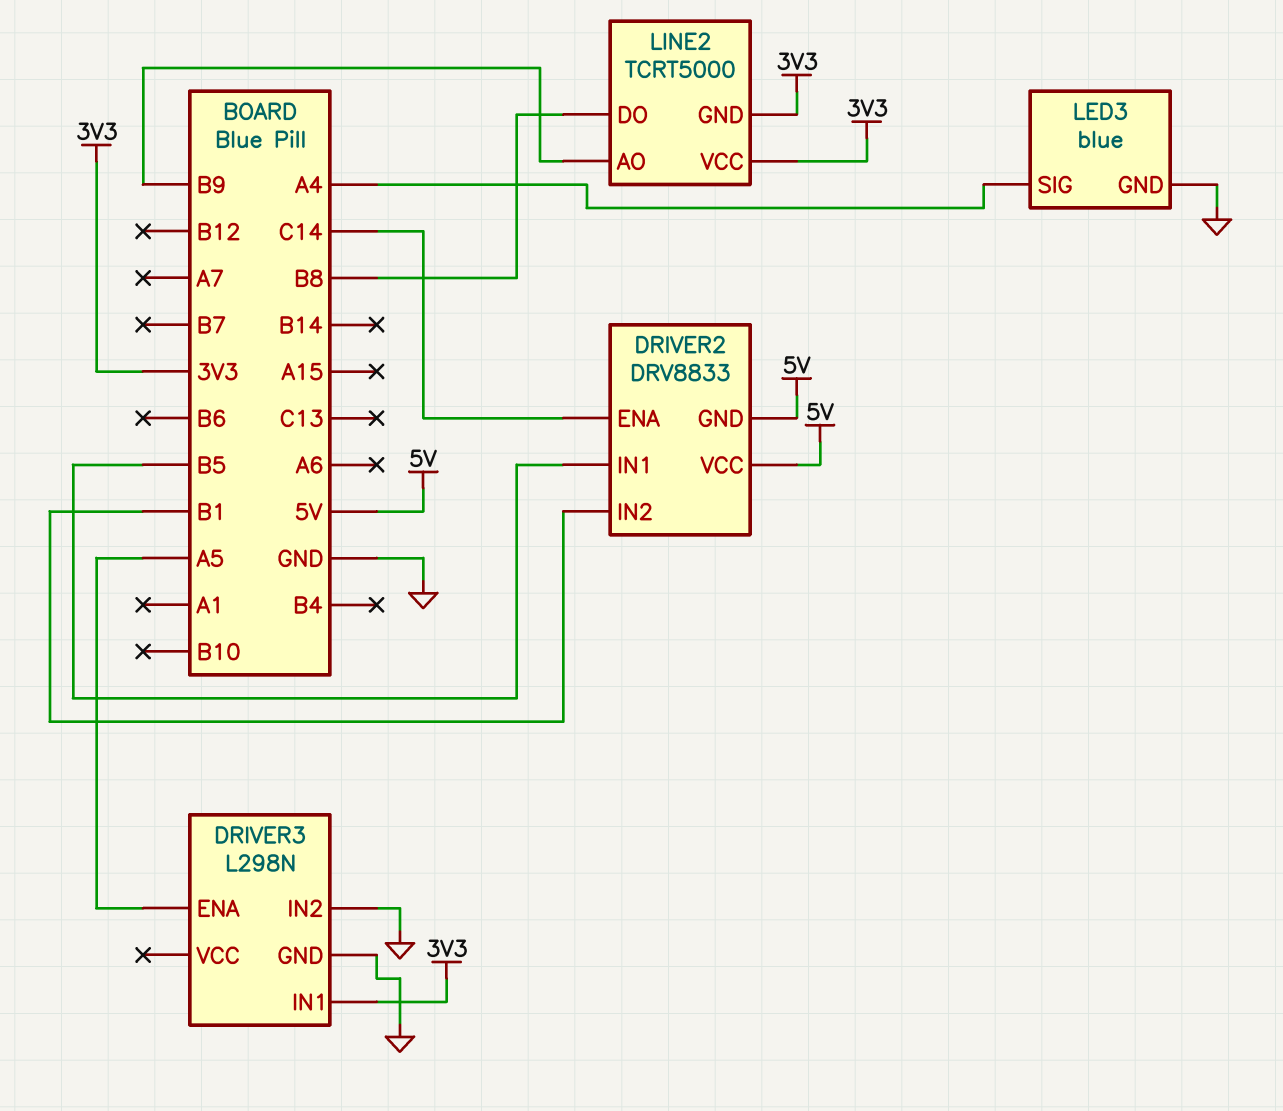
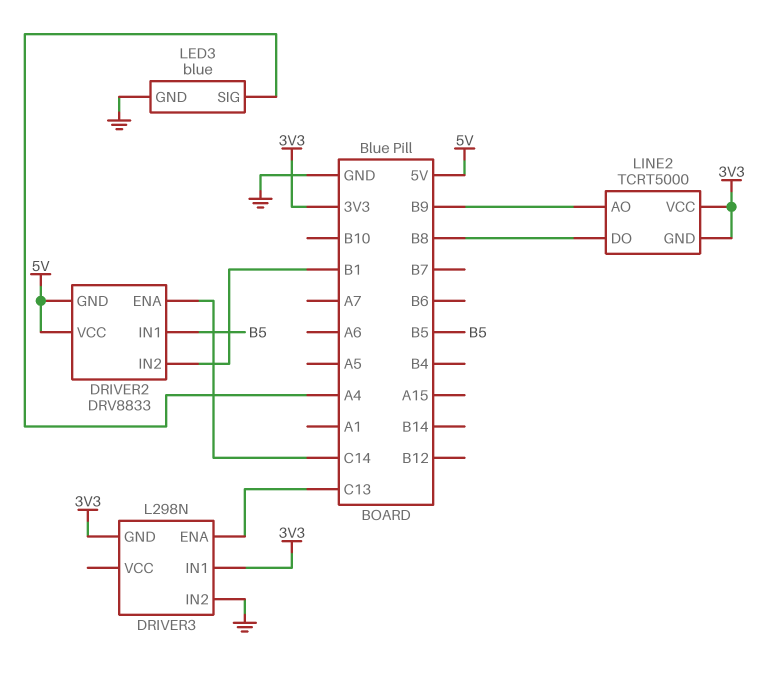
DRIVER3 pin ENA: A5 -> C13
DRIVER3 pin GND: GND -> 3V3

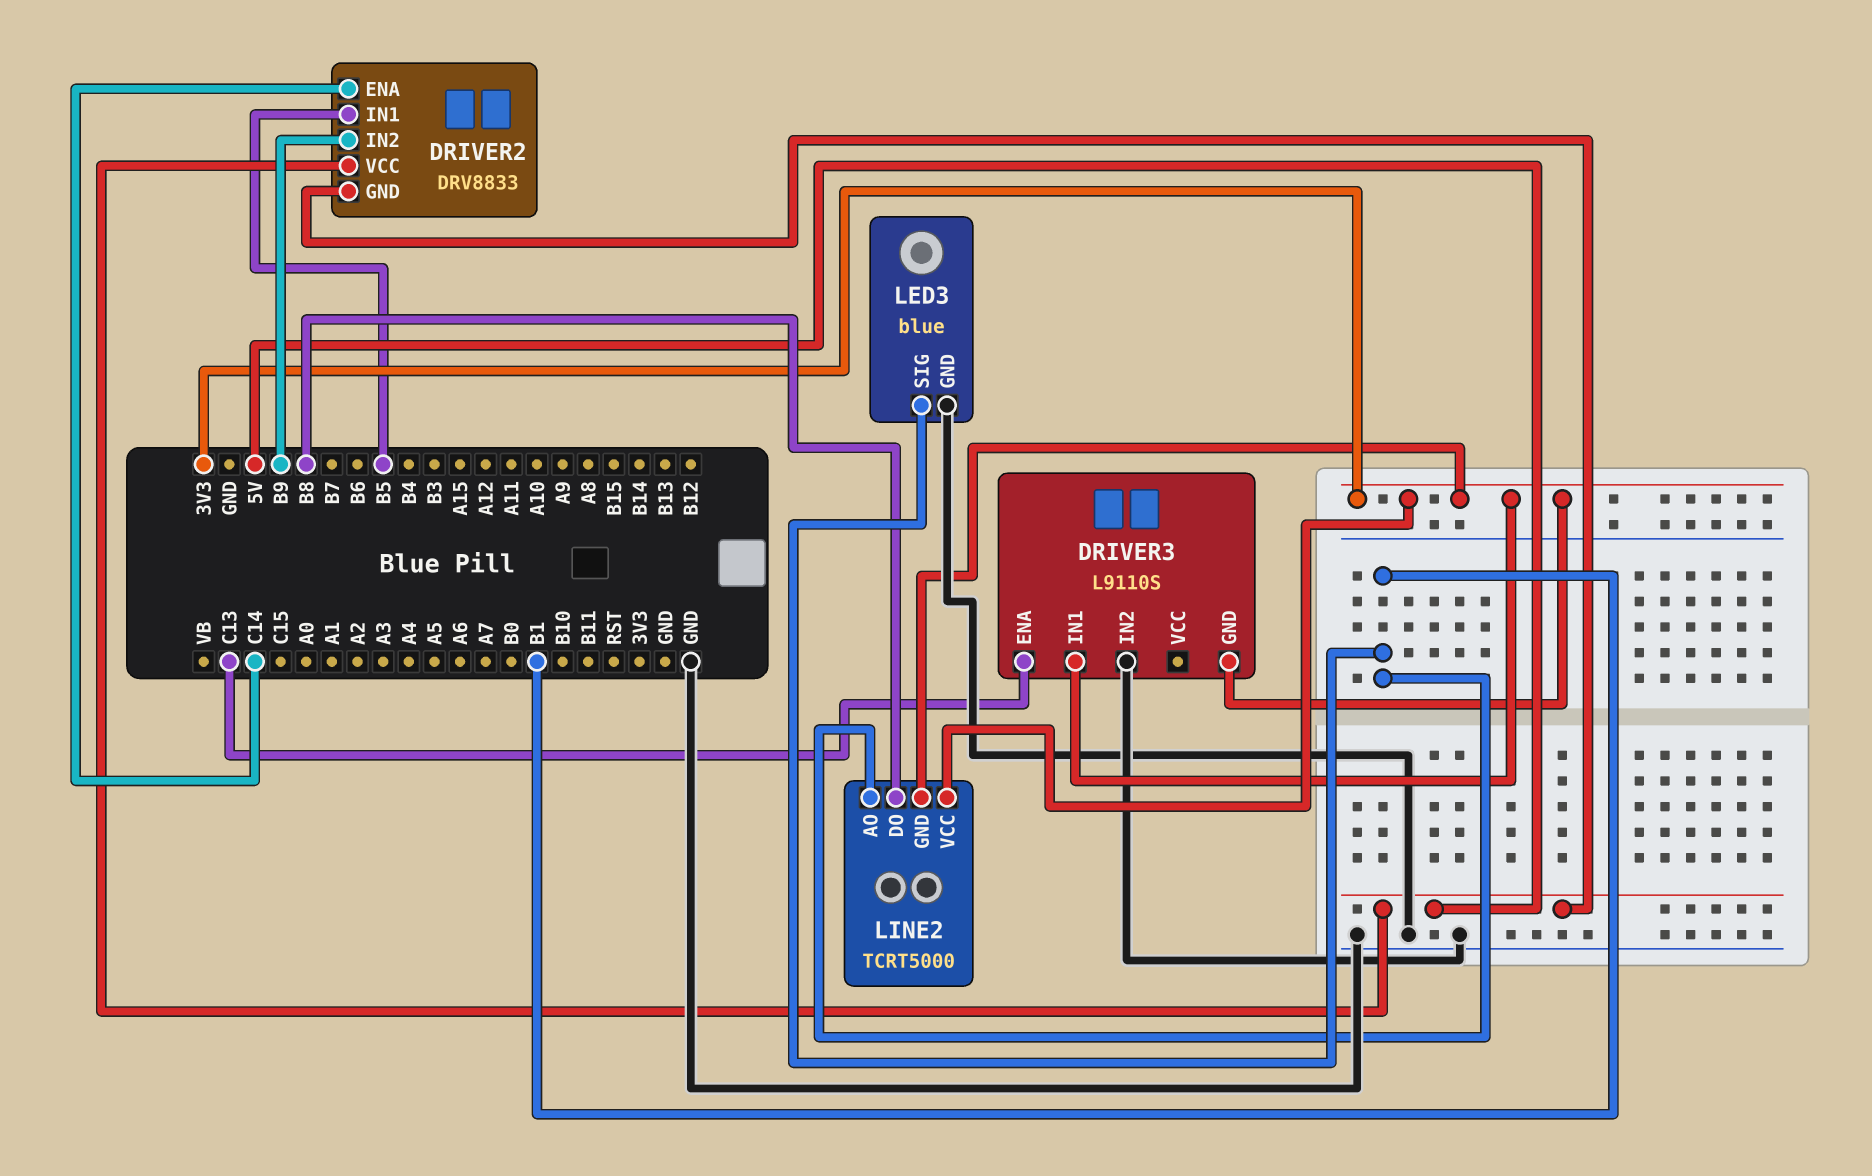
DRIVER2 pin IN2: B1 -> B9
DRIVER3: L298N -> L9110S
LED3 pin SIG: A4 -> B1
LINE2 pin AO: B9 -> B1

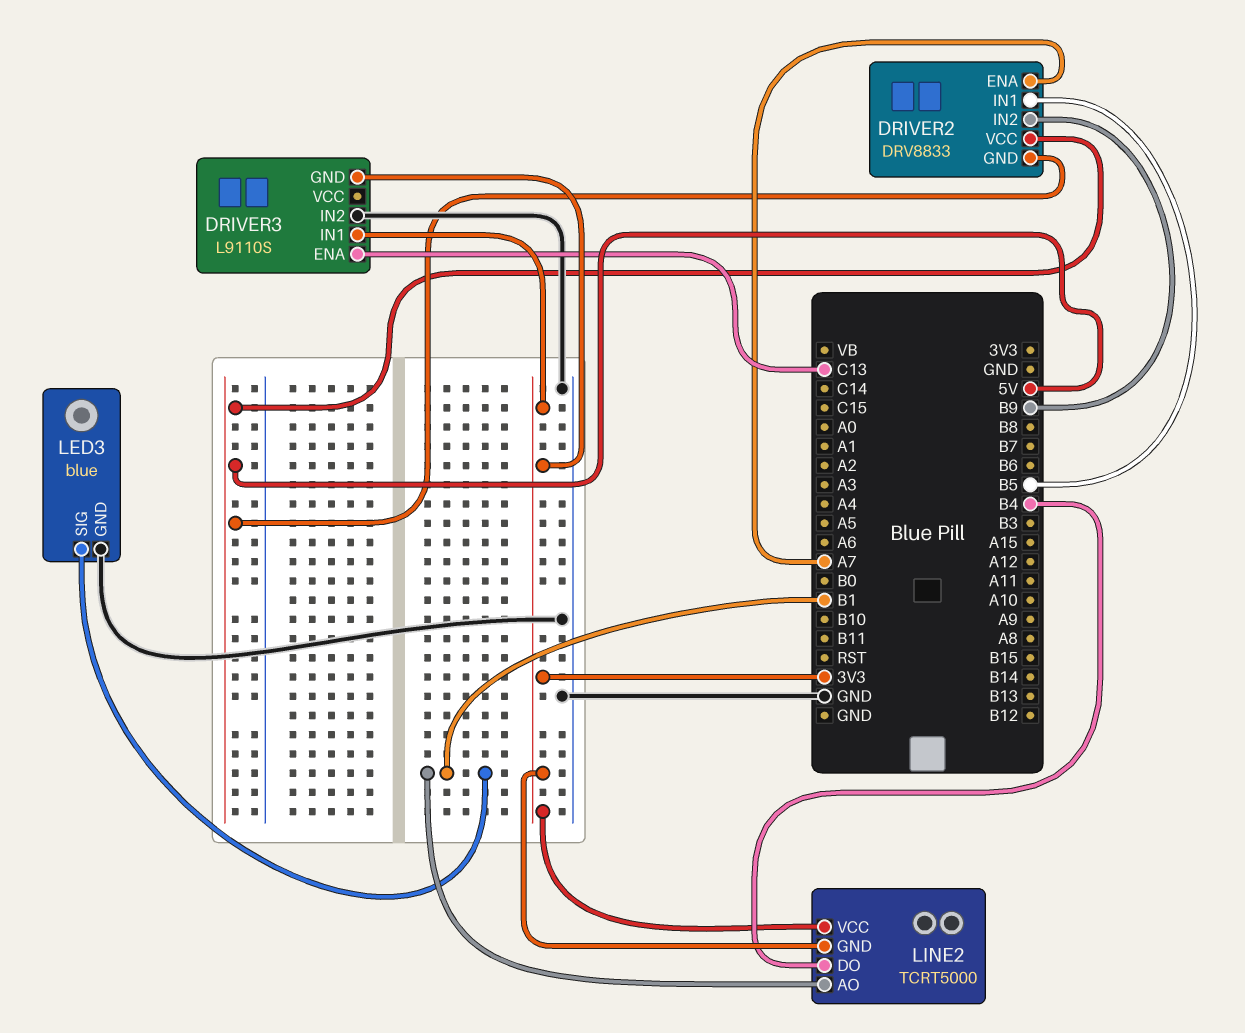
DRIVER2 pin ENA: C14 -> A7
LINE2 pin DO: B8 -> B4

